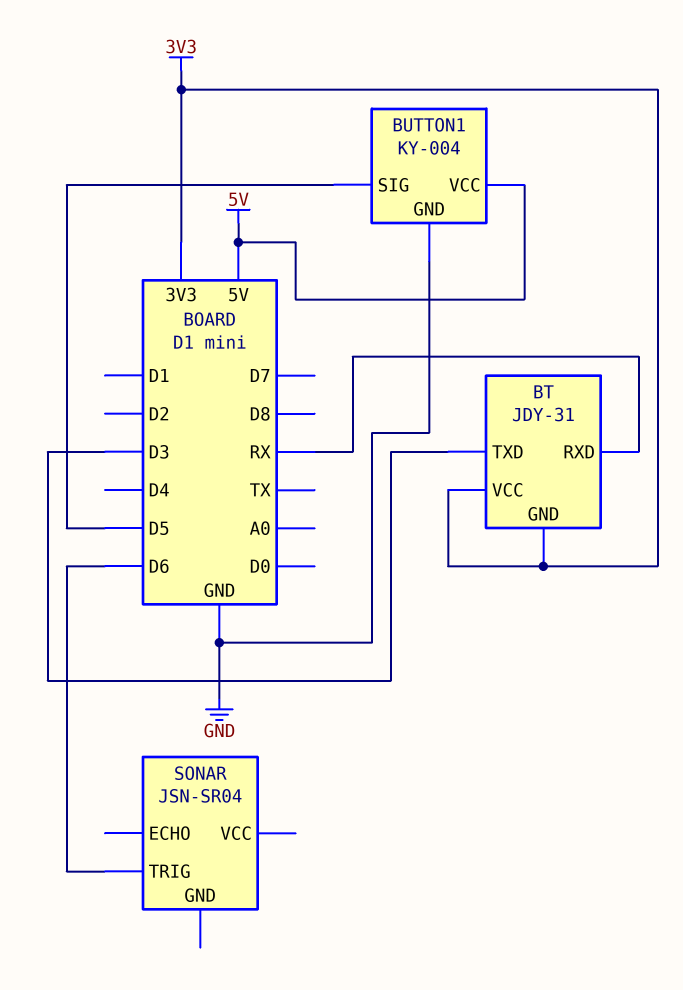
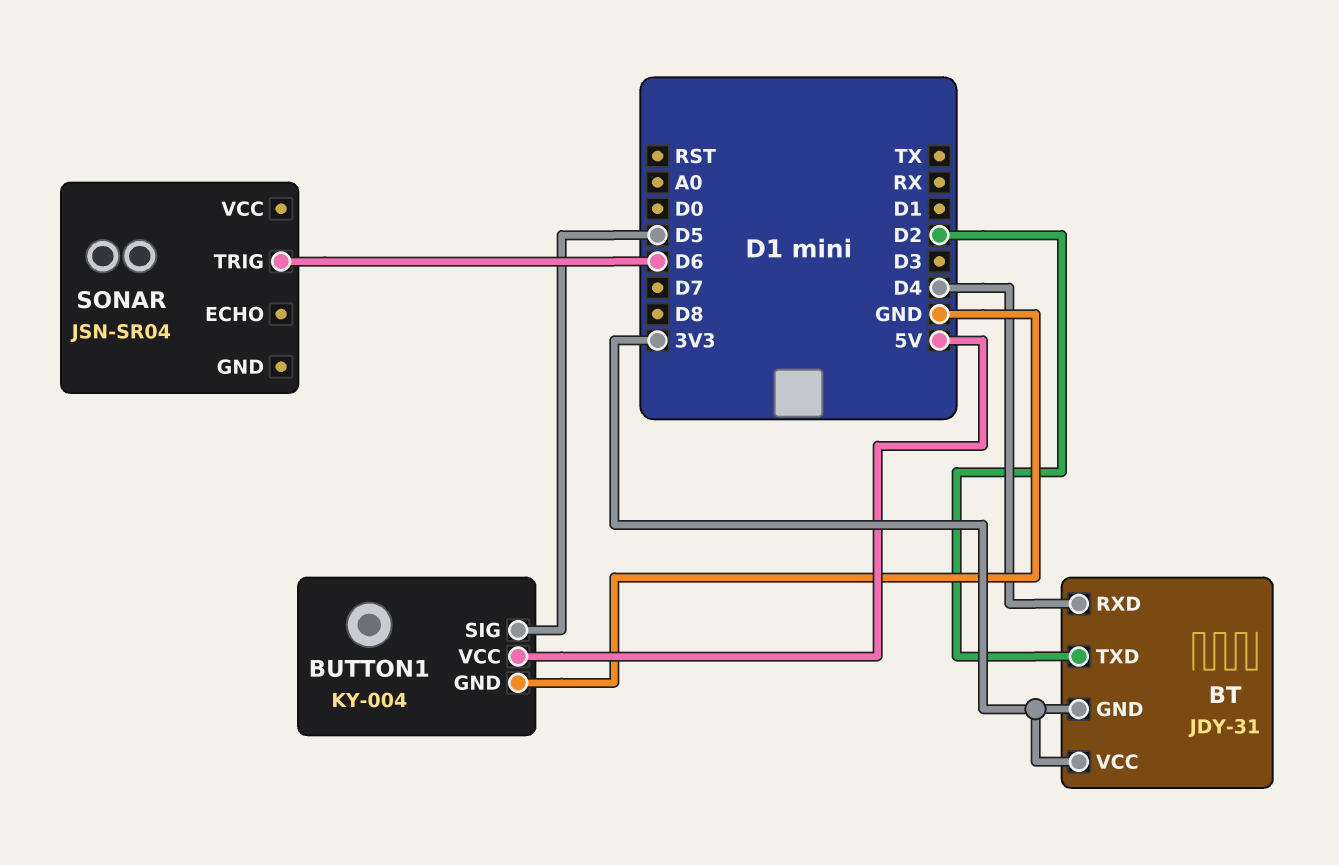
BT pin RXD: RX -> D4
BT pin TXD: D3 -> D2

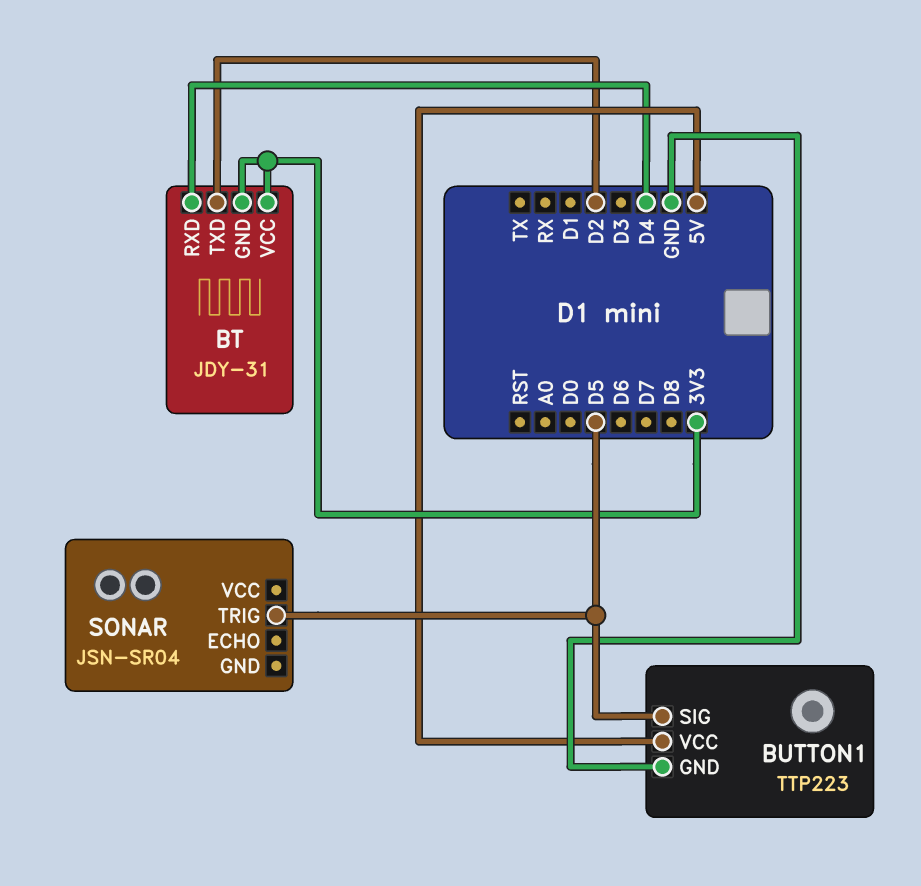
BUTTON1: KY-004 -> TTP223
SONAR pin TRIG: D6 -> D5

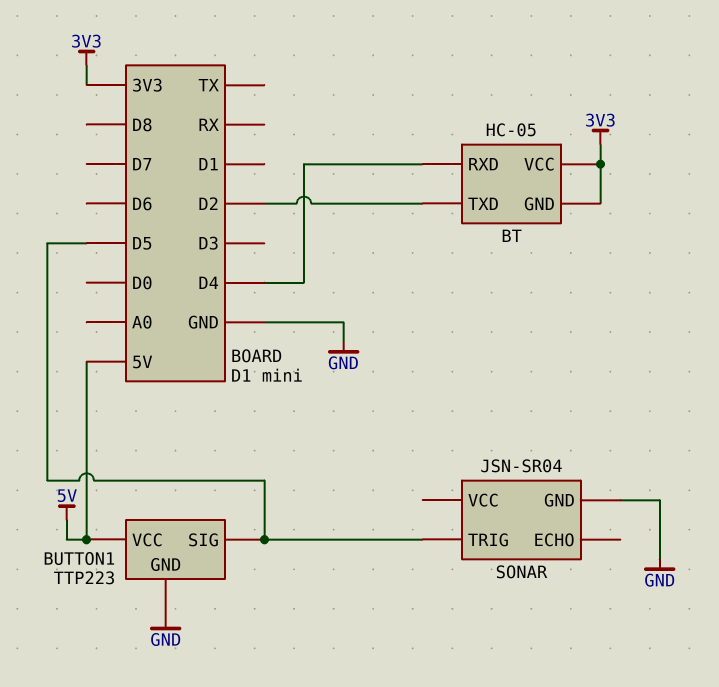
BT: JDY-31 -> HC-05
SONAR pin GND: none -> GND

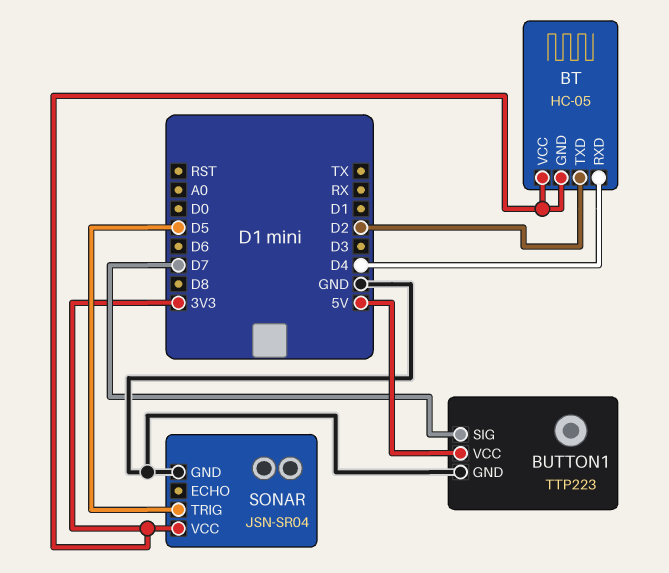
BUTTON1 pin SIG: D5 -> D7
SONAR pin VCC: none -> 3V3

